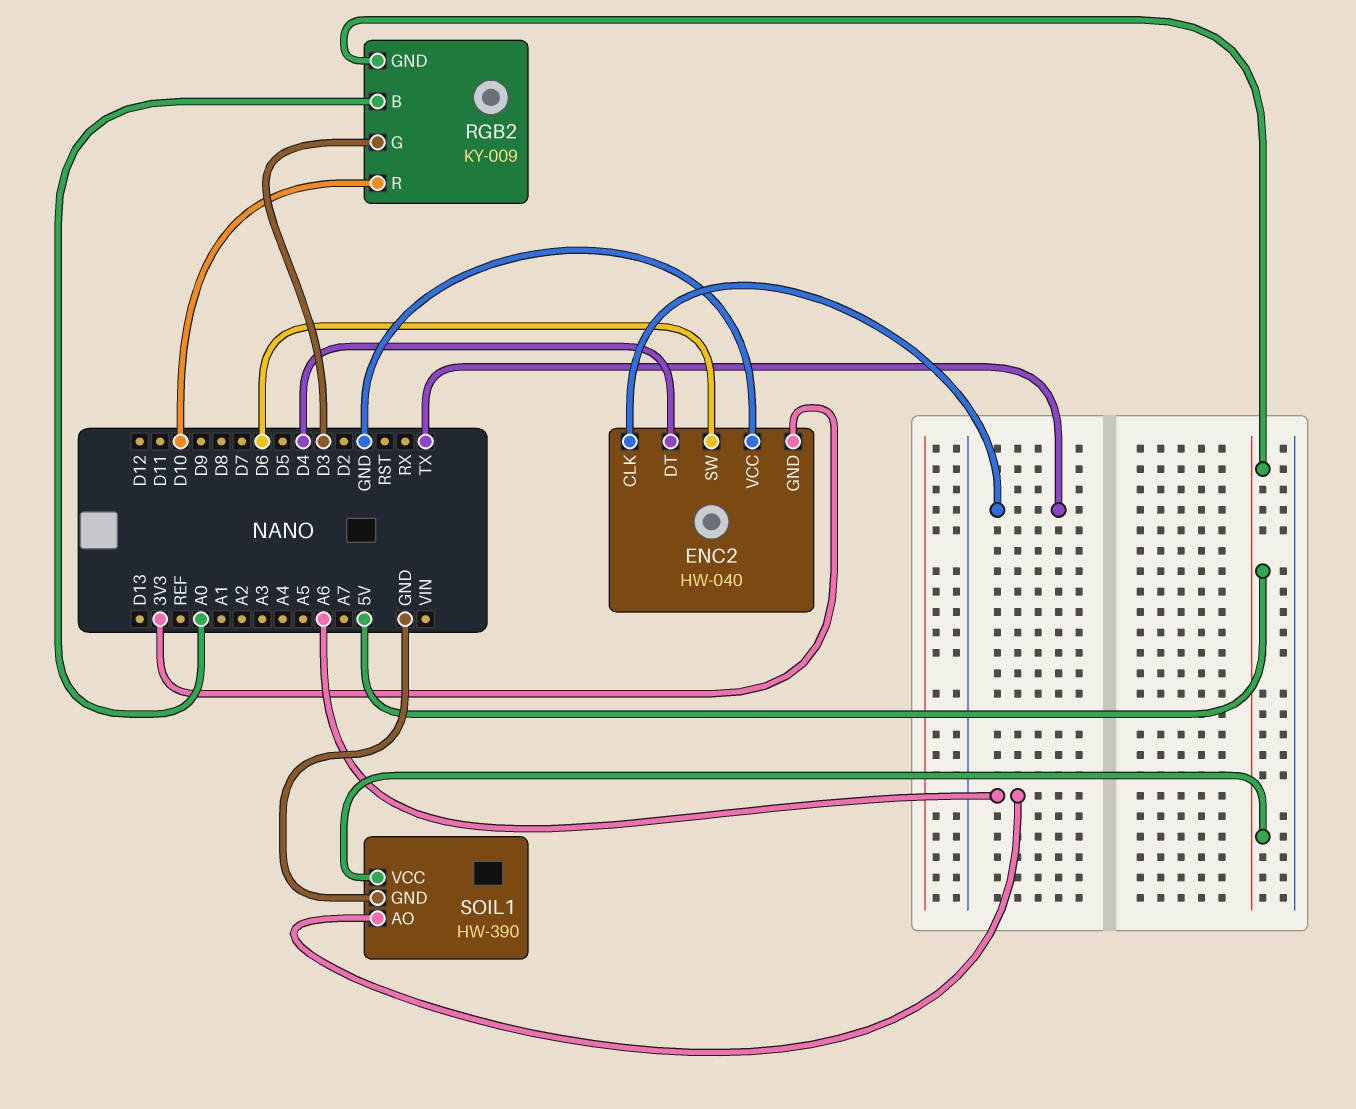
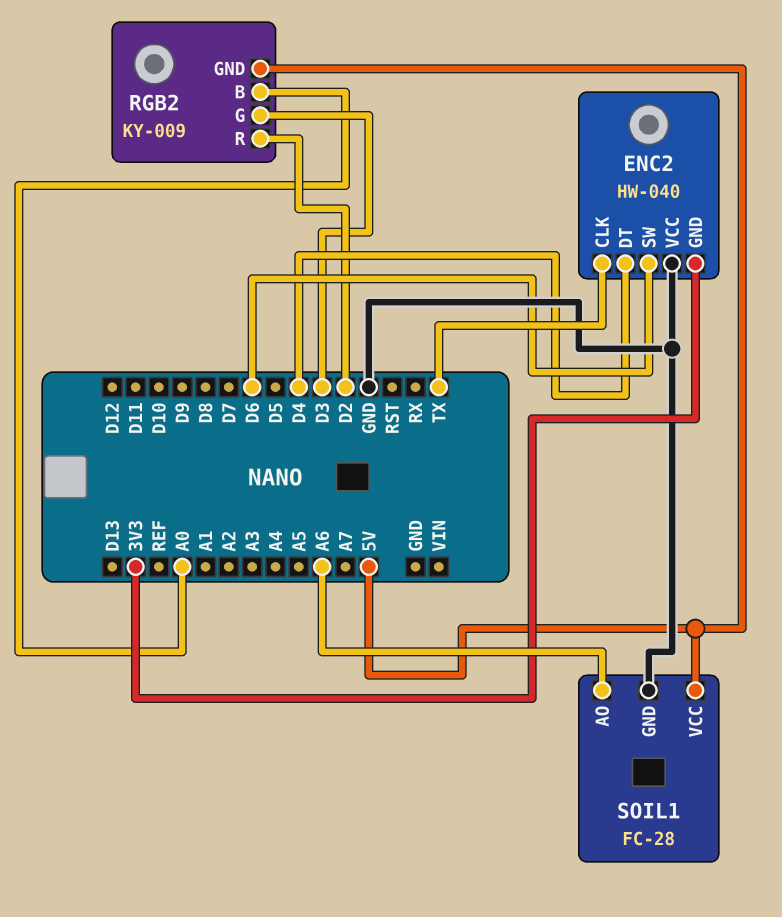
RGB2 pin R: D10 -> D2
SOIL1: HW-390 -> FC-28

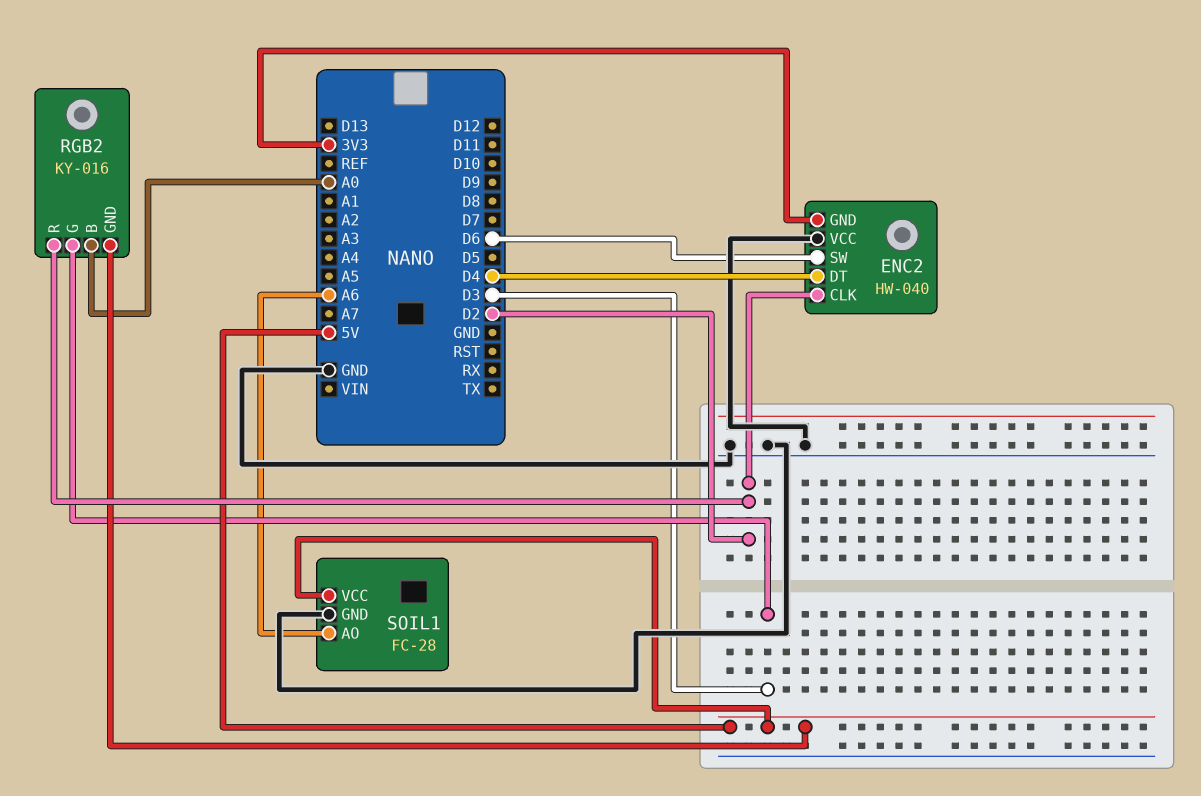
ENC2 pin CLK: TX -> D2
RGB2: KY-009 -> KY-016

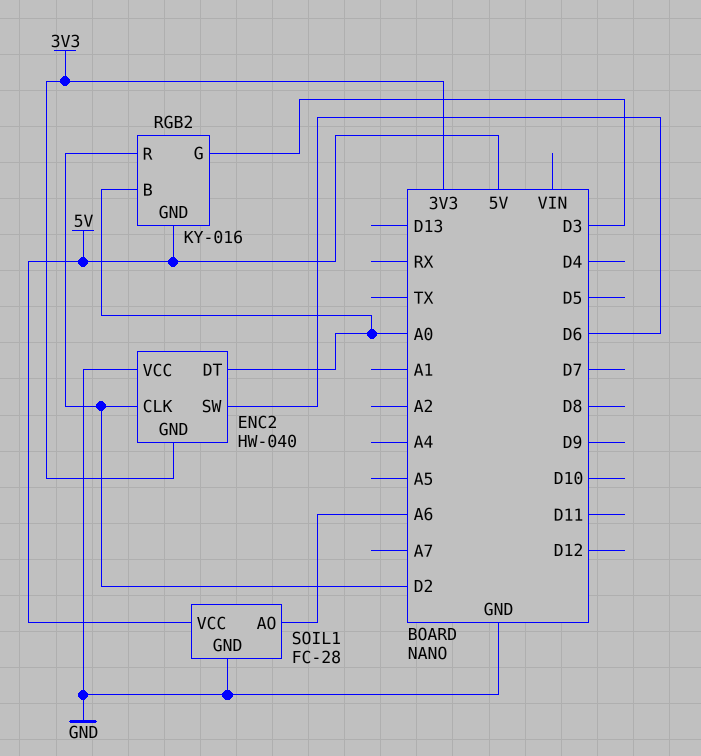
ENC2 pin DT: D4 -> A0

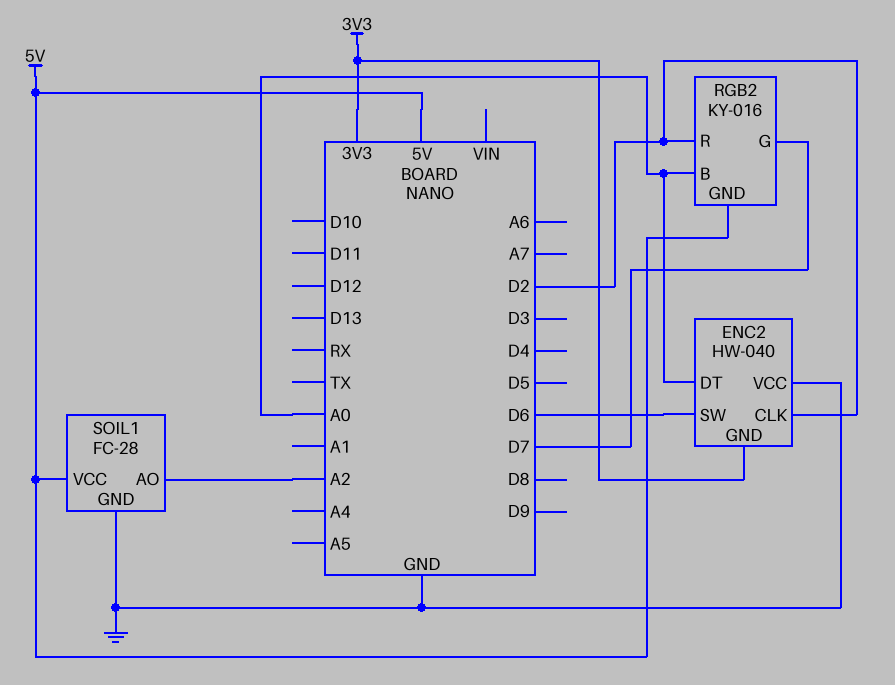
RGB2 pin G: D3 -> D7
SOIL1 pin AO: A6 -> A2

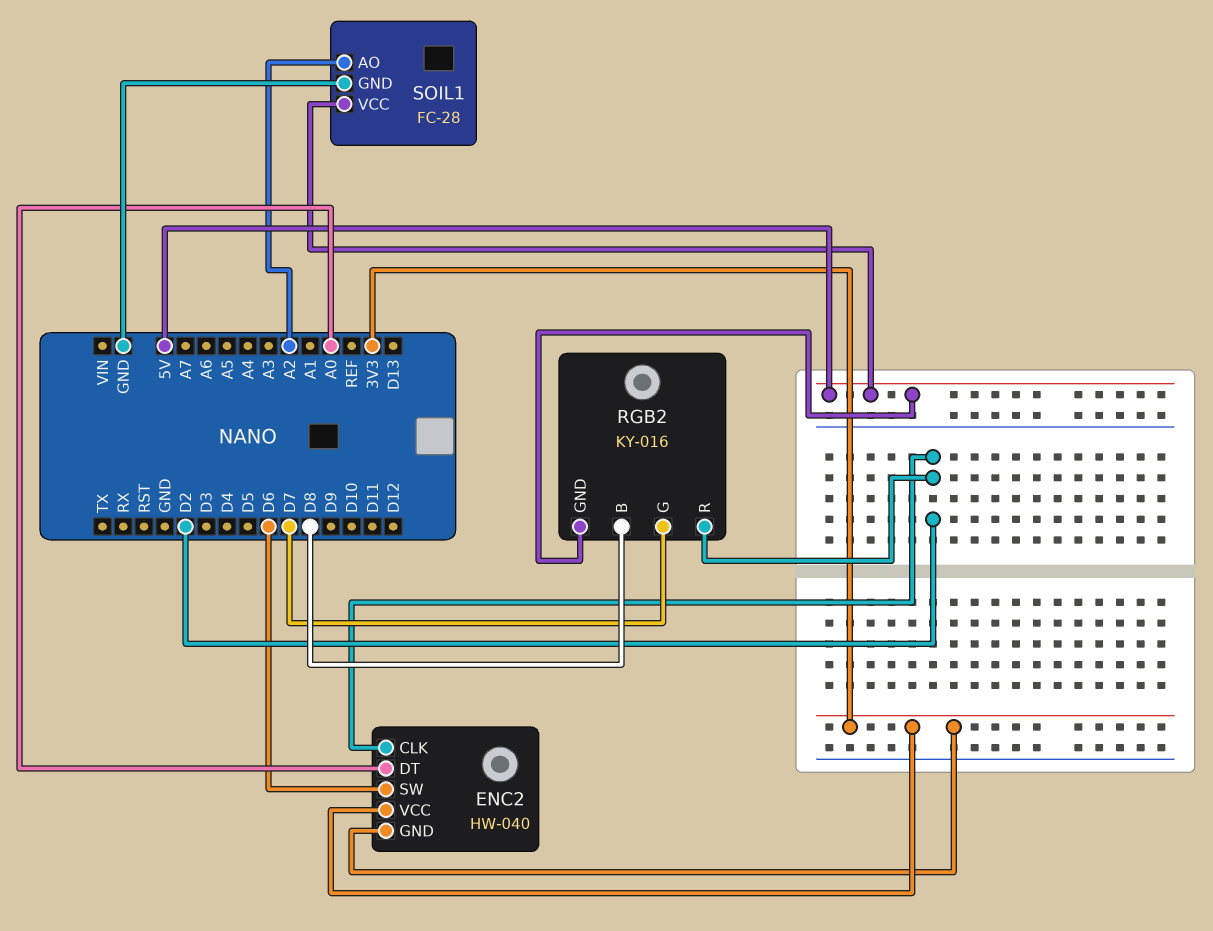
ENC2 pin VCC: GND -> 3V3
RGB2 pin B: A0 -> D8

